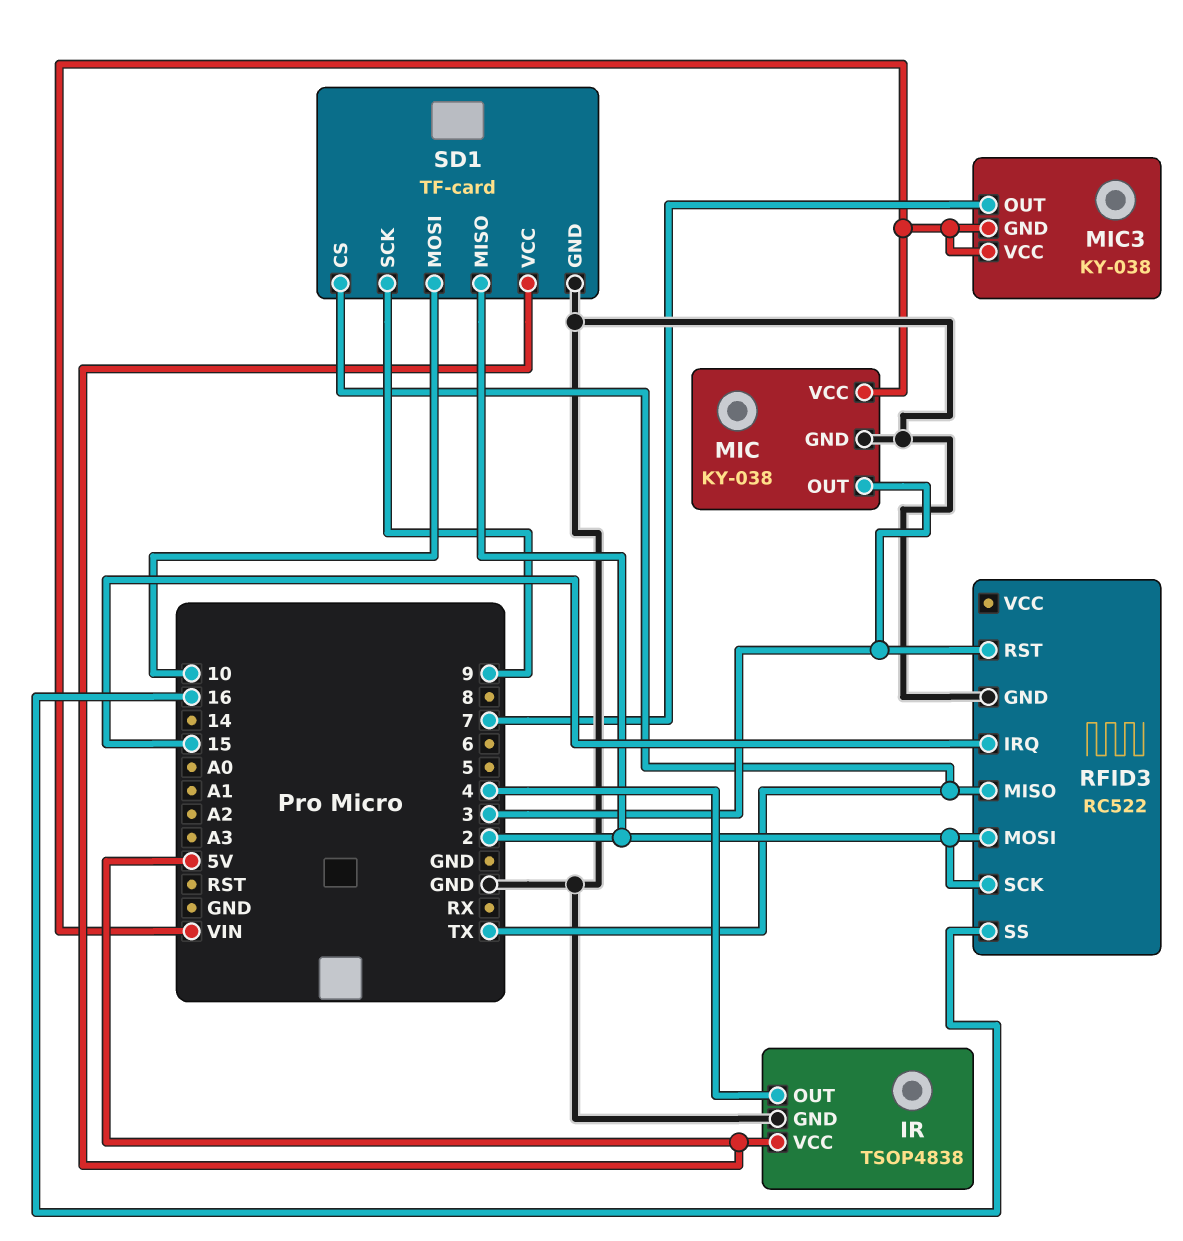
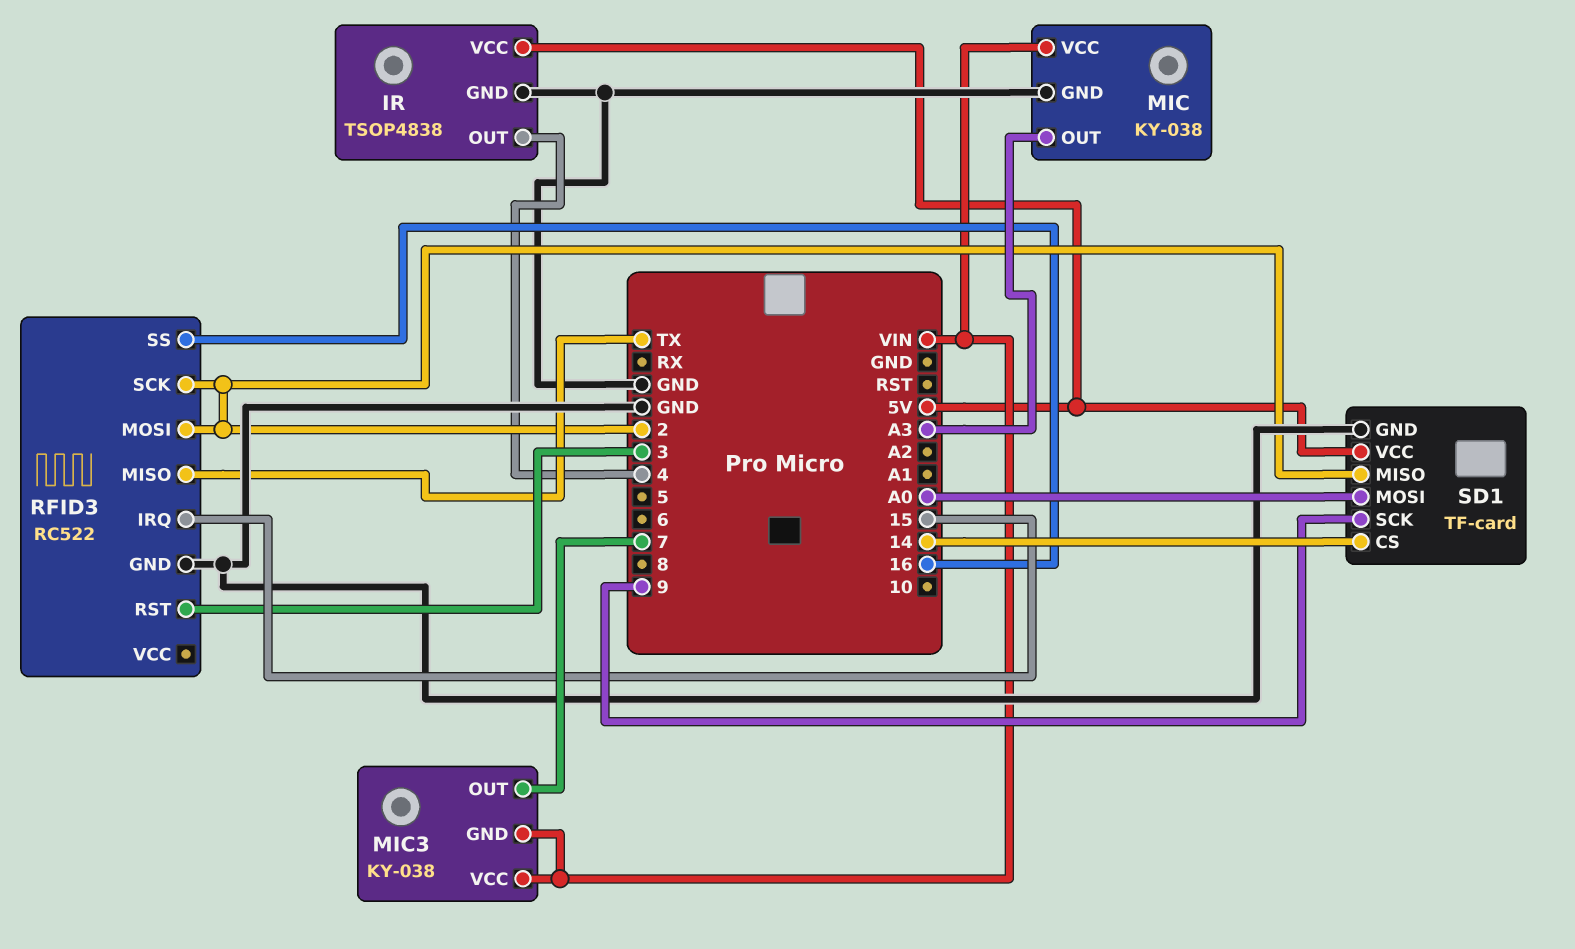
MIC pin OUT: 3 -> A3
SD1 pin CS: TX -> 14
SD1 pin MOSI: 10 -> A0

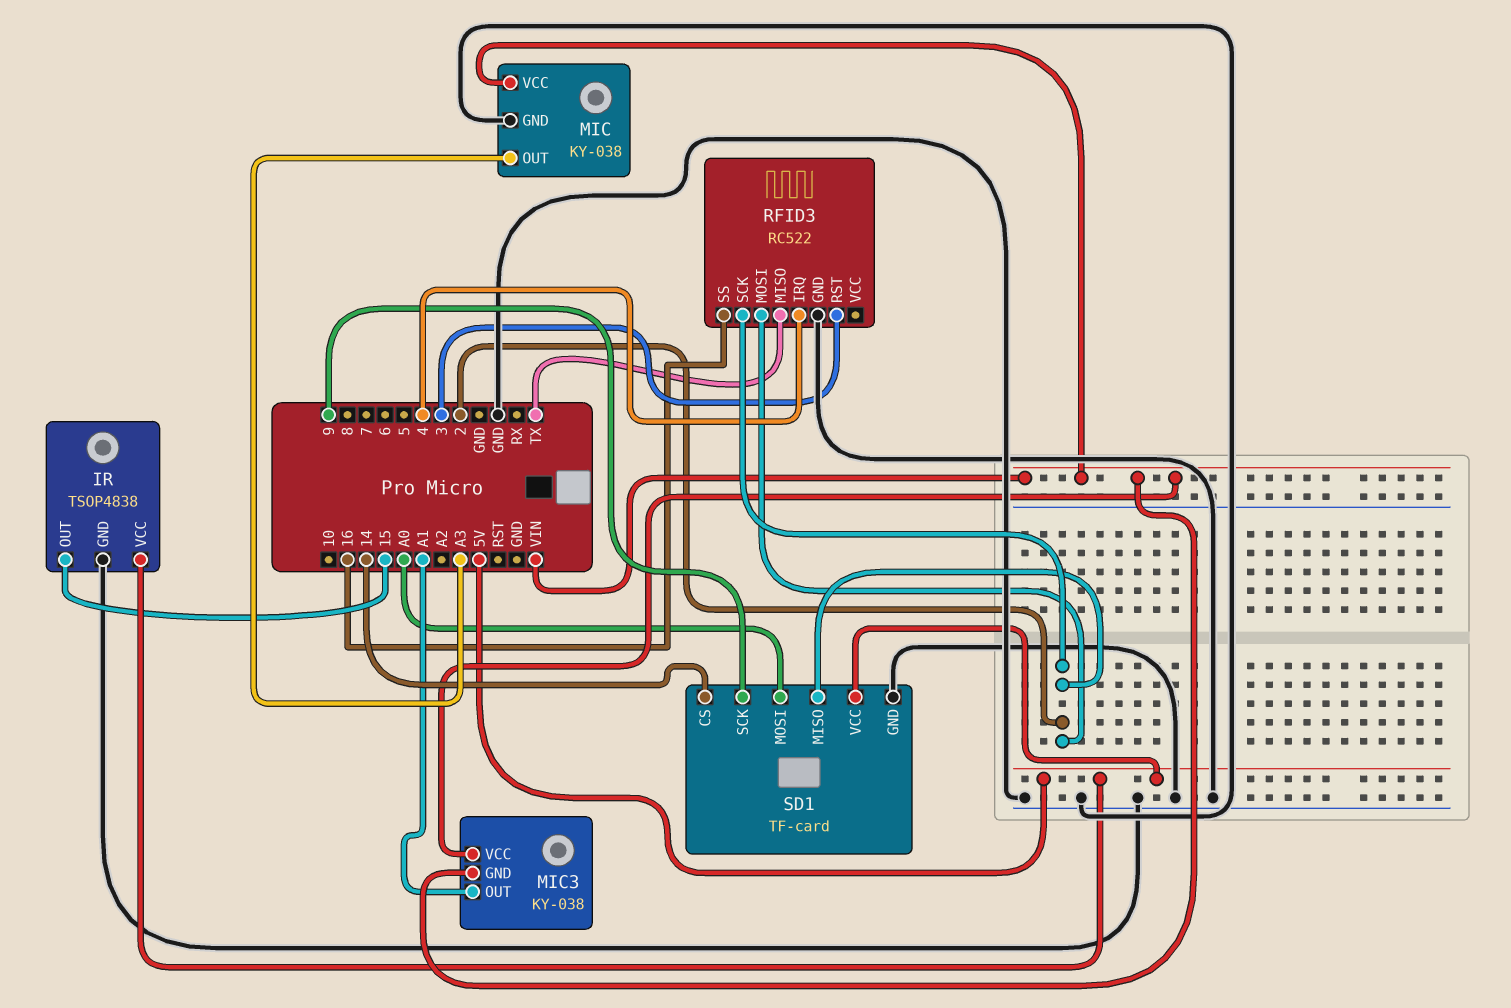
IR pin OUT: 4 -> 15
MIC3 pin OUT: 7 -> A1
RFID3 pin IRQ: 15 -> 4

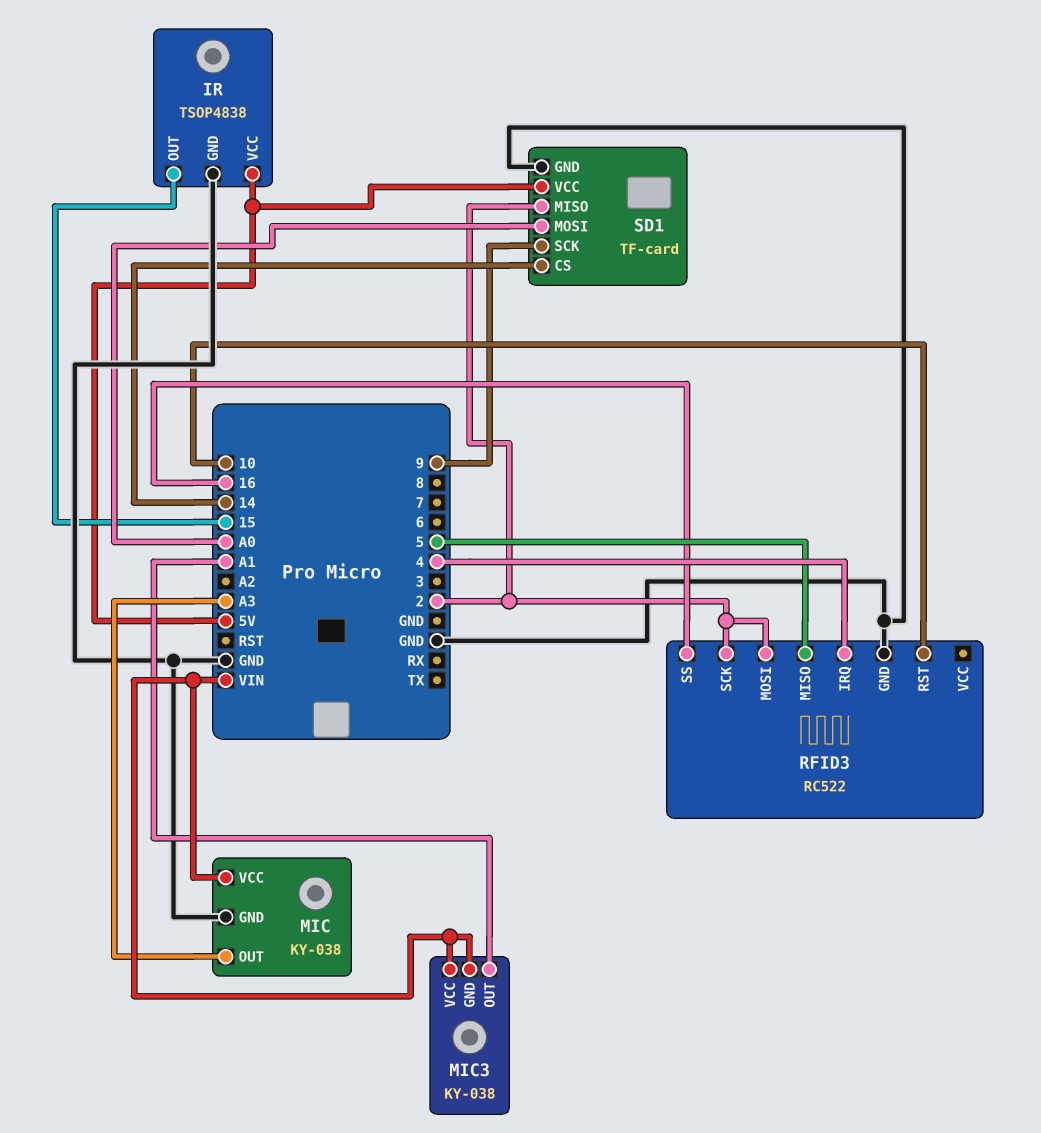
RFID3 pin MISO: TX -> 5
RFID3 pin RST: 3 -> 10

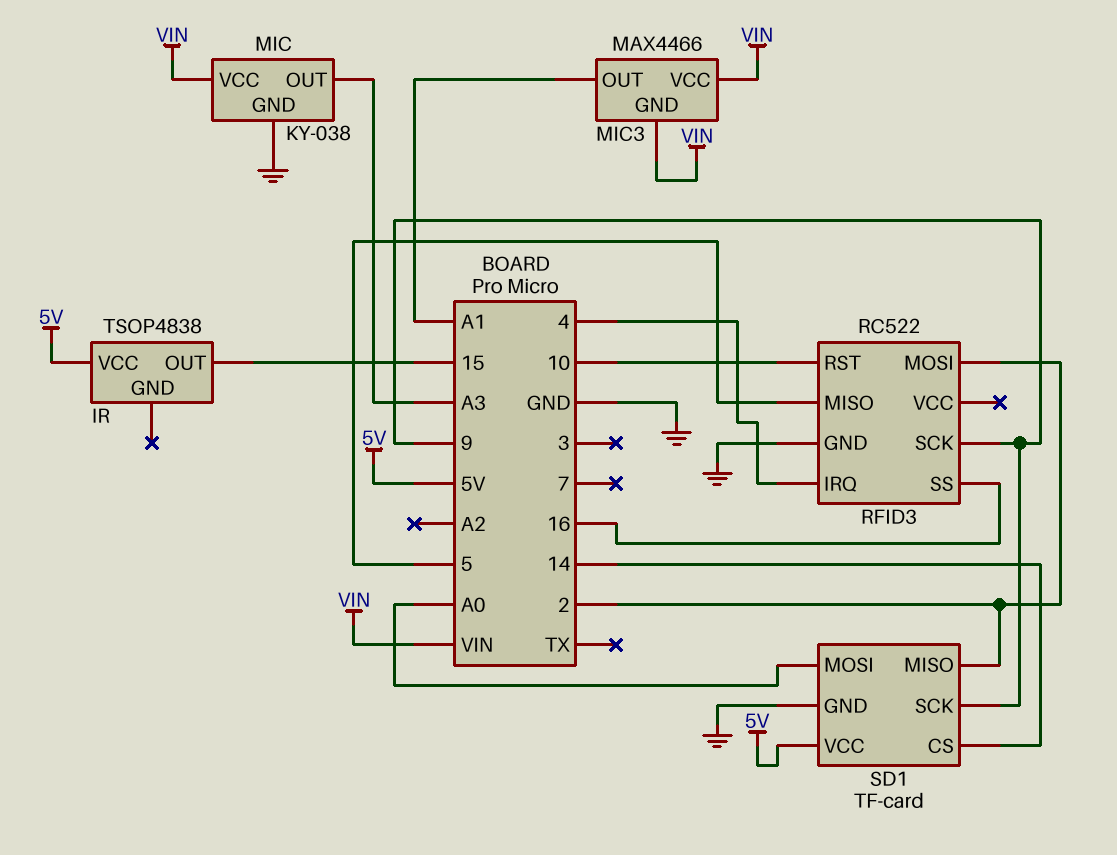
IR pin GND: GND -> none
MIC3: KY-038 -> MAX4466
RFID3 pin SCK: 2 -> 9

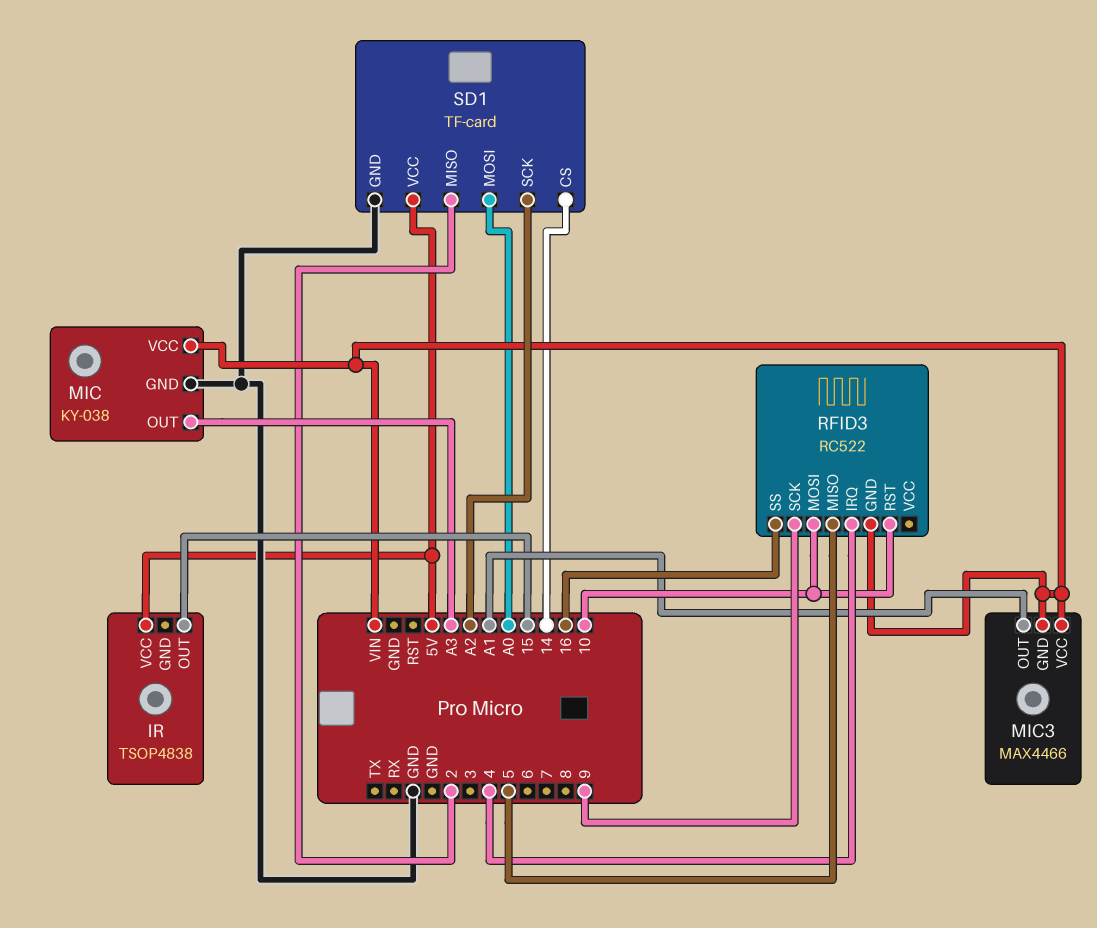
RFID3 pin GND: GND -> VIN
RFID3 pin MOSI: 2 -> 10
SD1 pin SCK: 9 -> A2

